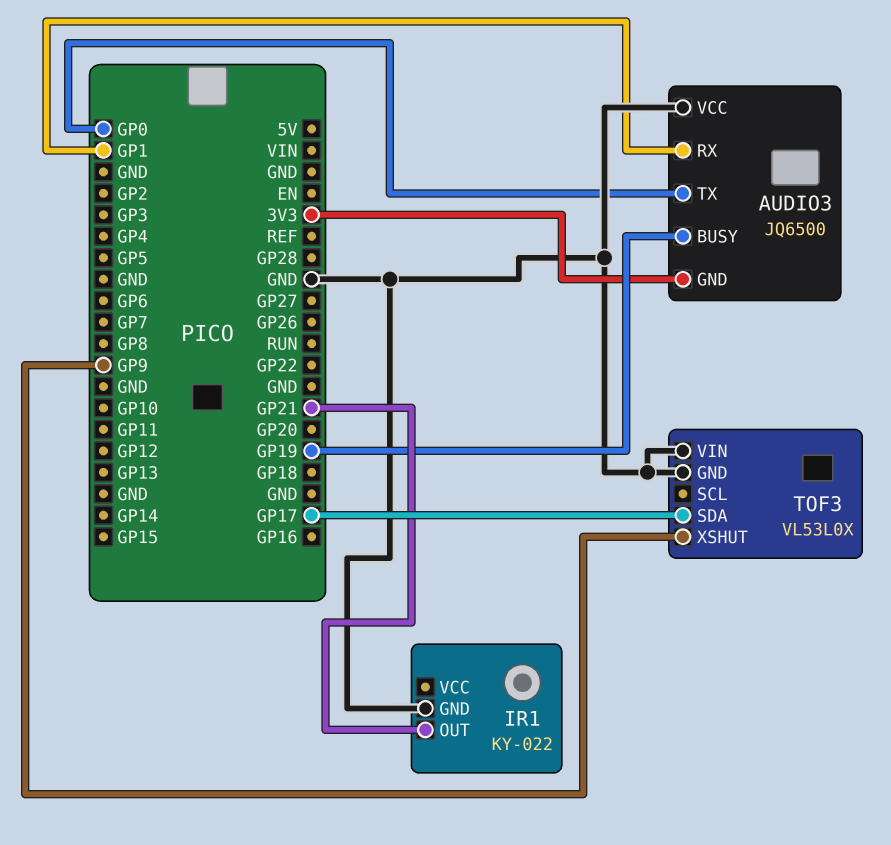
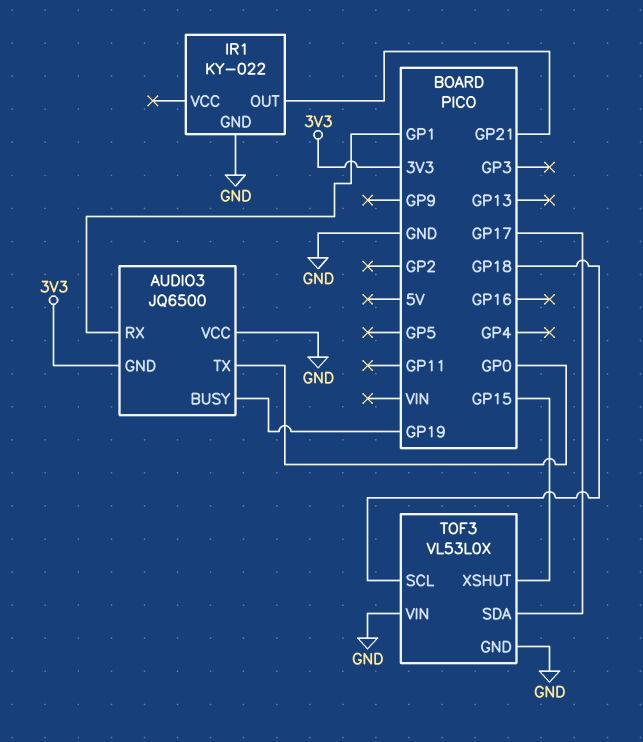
TOF3 pin SCL: none -> GP18
TOF3 pin XSHUT: GP9 -> GP15

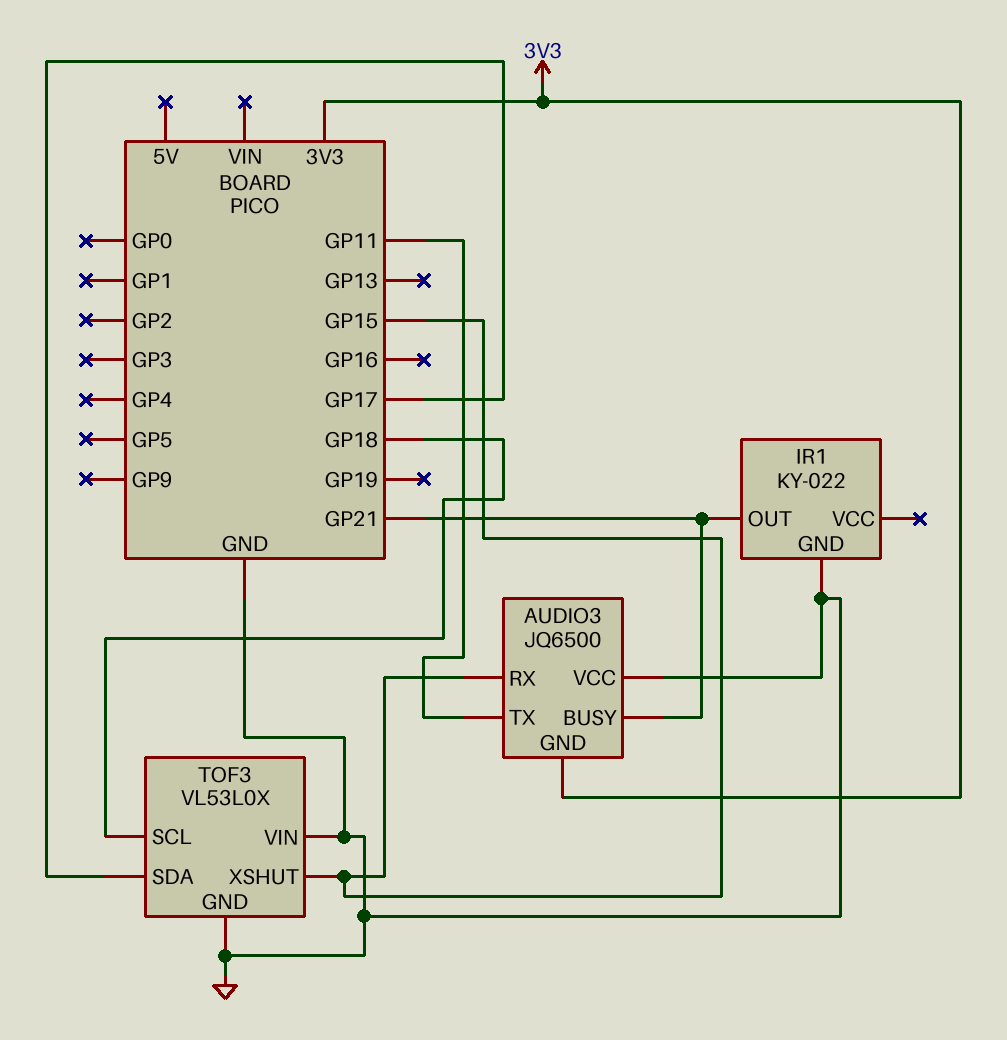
AUDIO3 pin BUSY: GP19 -> GP21
AUDIO3 pin RX: GP1 -> GP15
AUDIO3 pin TX: GP0 -> GP11

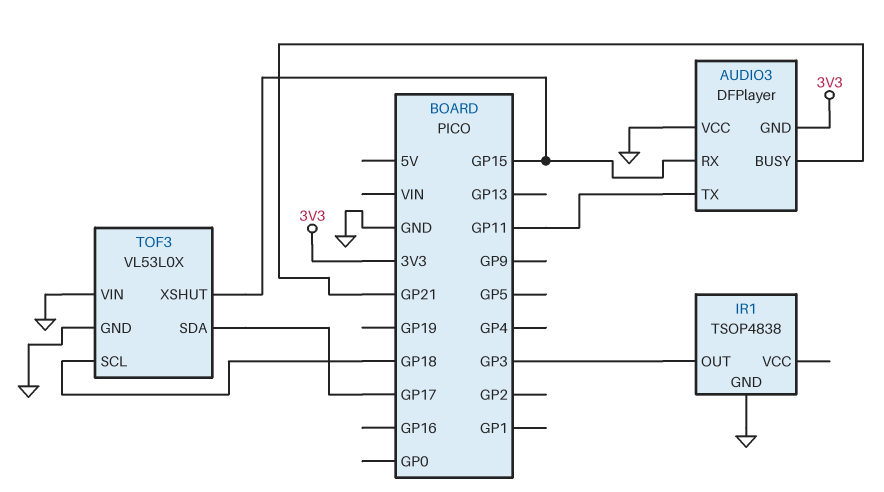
AUDIO3: JQ6500 -> DFPlayer
IR1: KY-022 -> TSOP4838
IR1 pin OUT: GP21 -> GP3

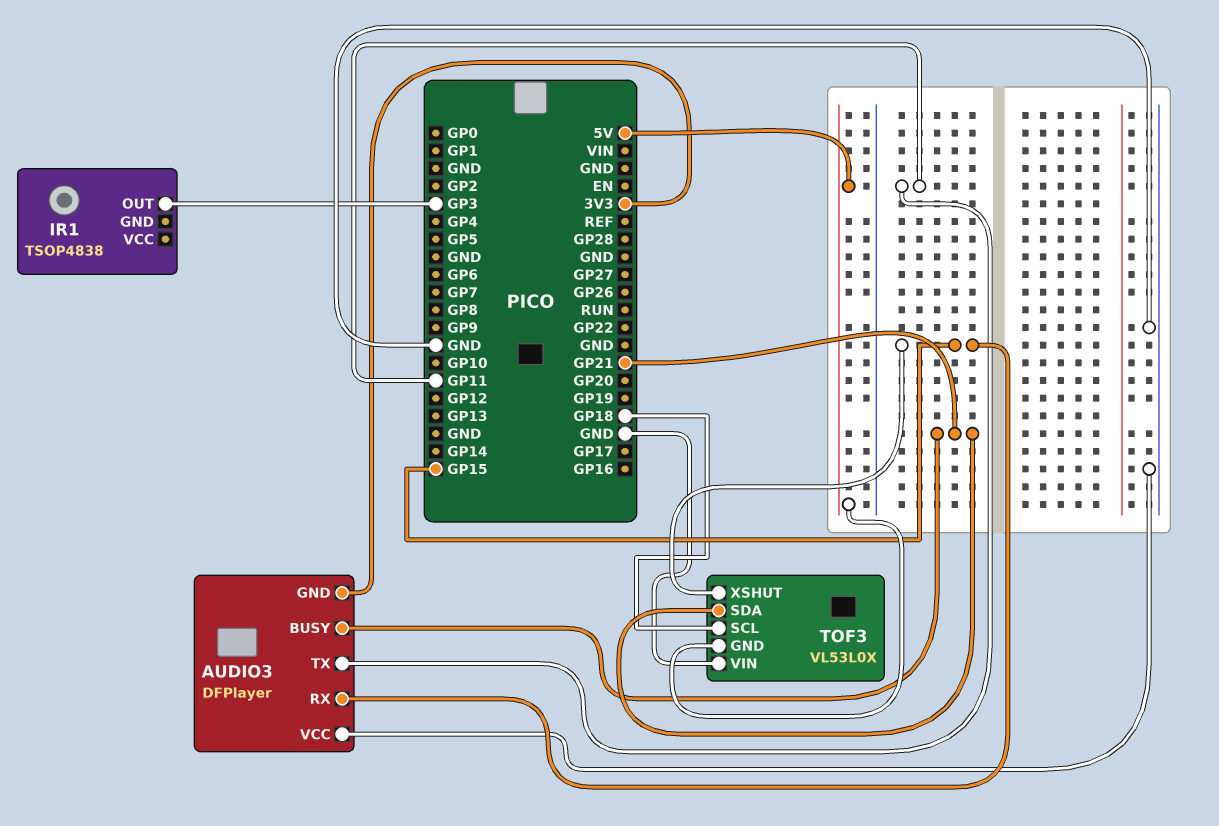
IR1 pin GND: GND -> none
TOF3 pin GND: GND -> 5V
TOF3 pin SDA: GP17 -> GP21

